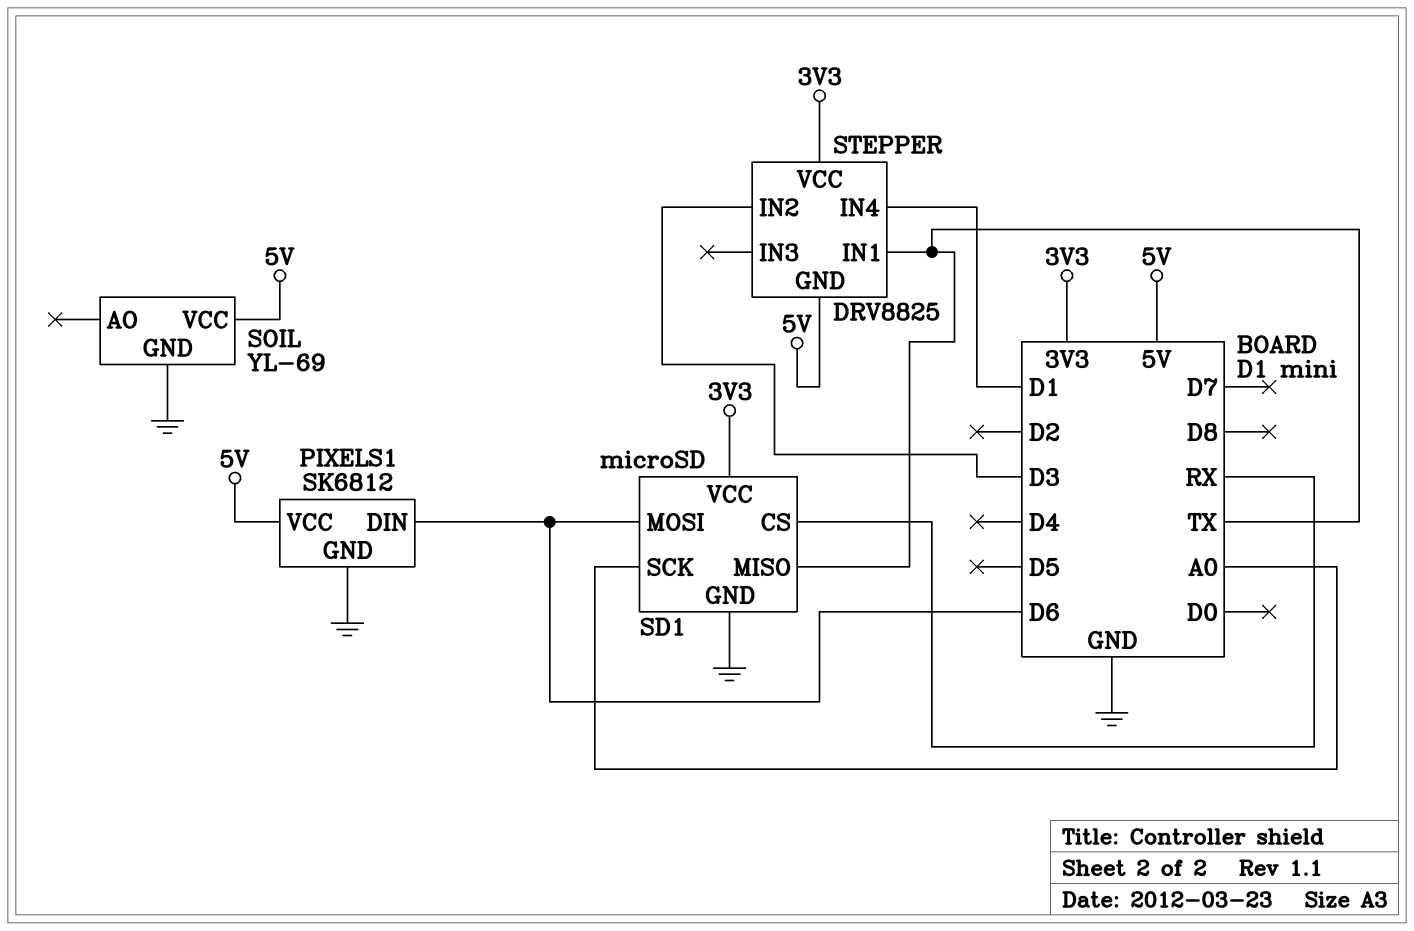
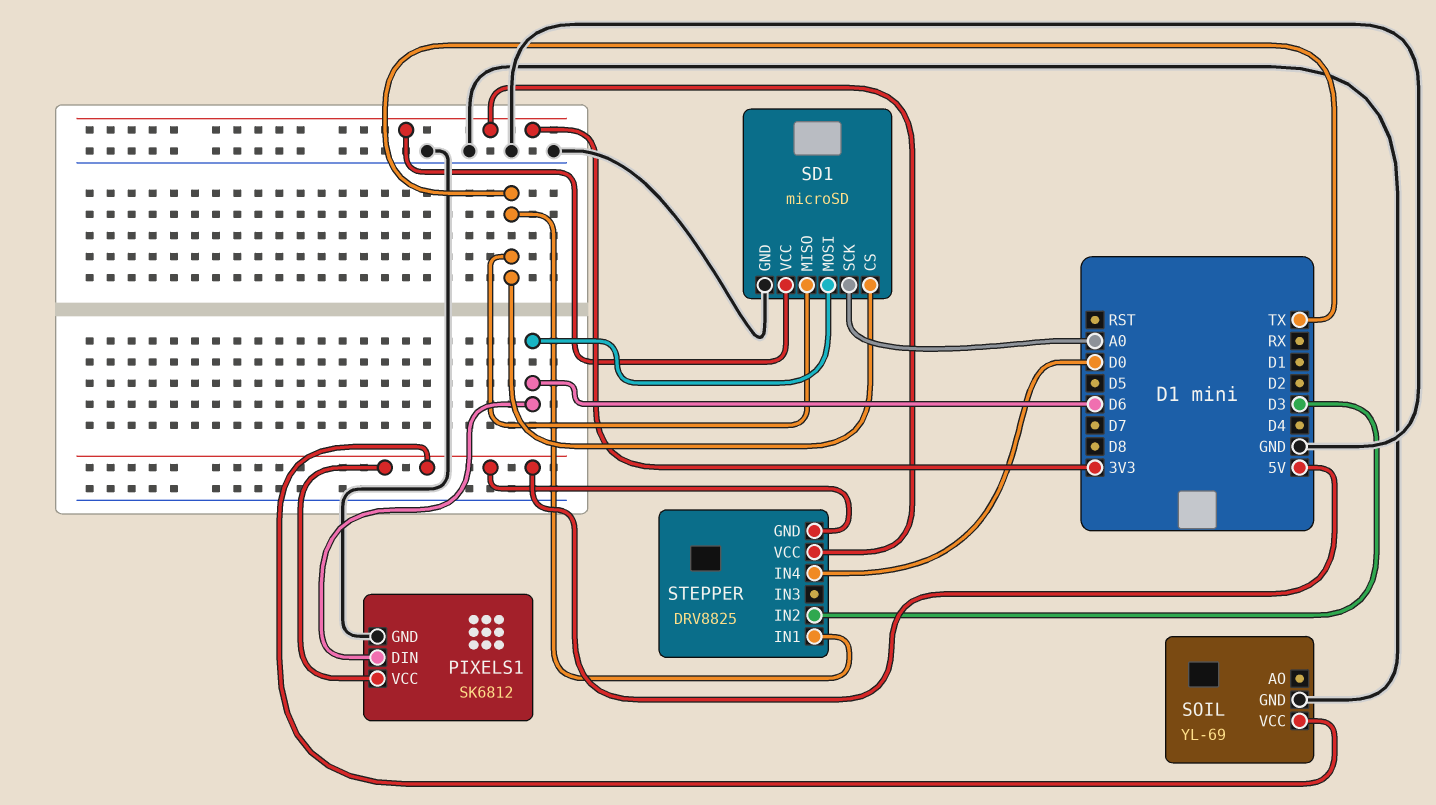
SD1 pin CS: RX -> TX
STEPPER pin IN4: D1 -> D0

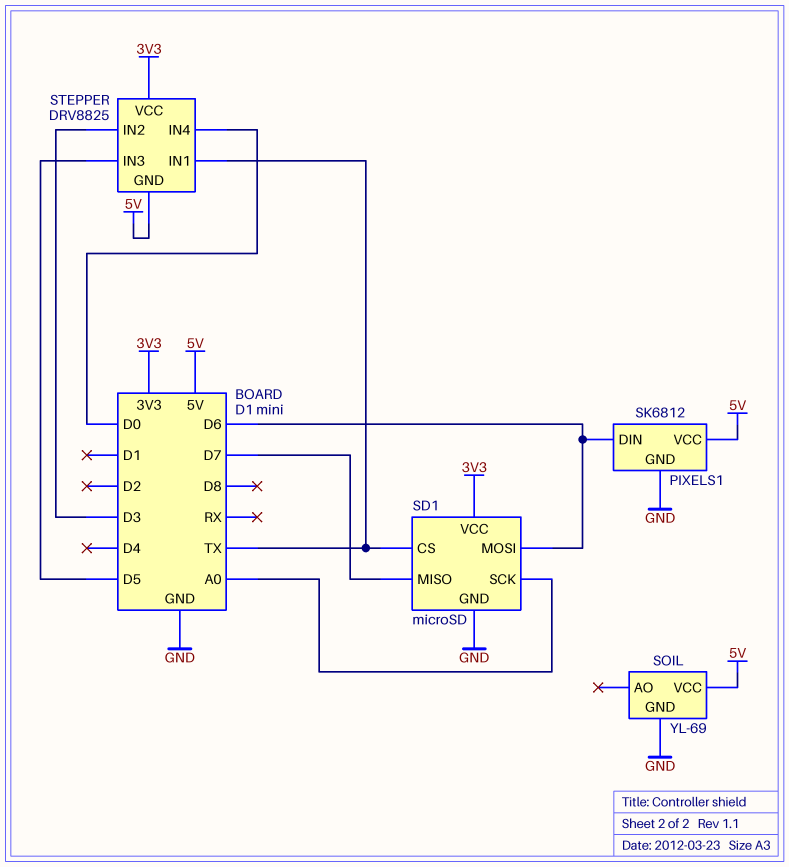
SD1 pin MISO: TX -> D7
STEPPER pin IN3: none -> D5

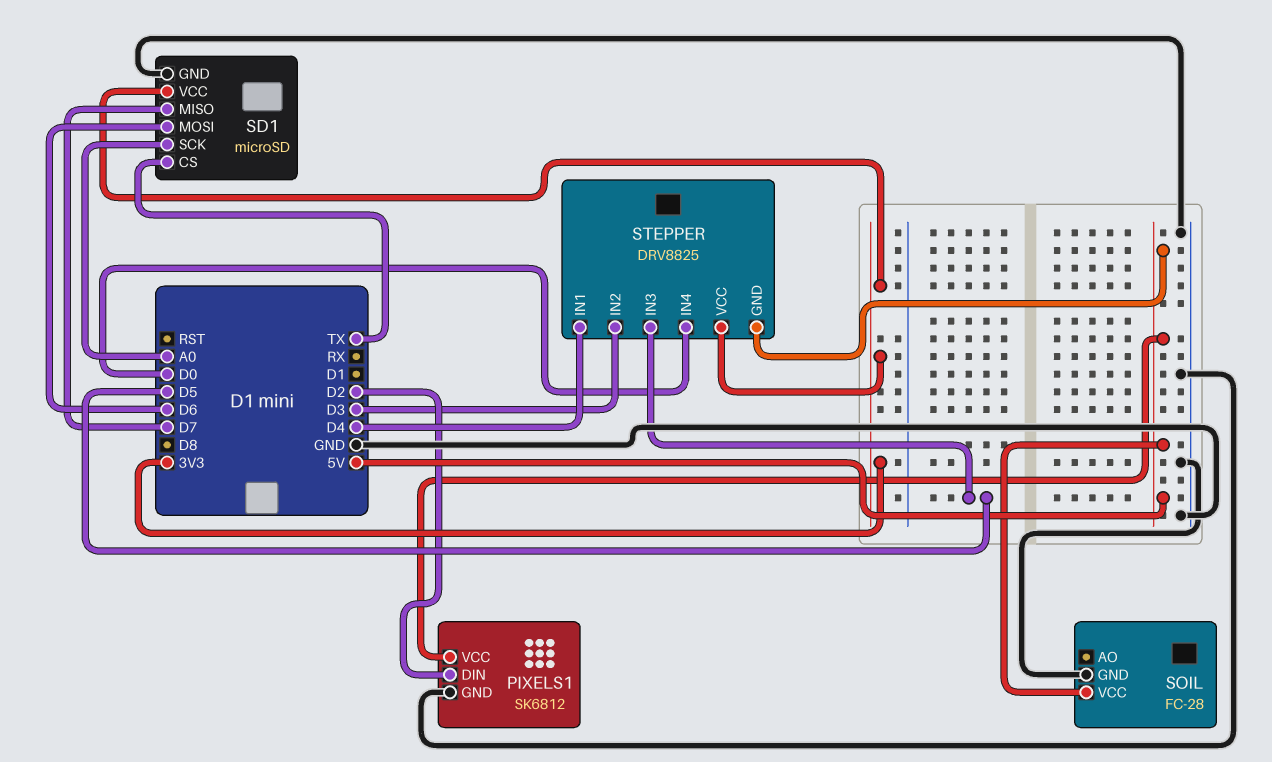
PIXELS1 pin DIN: D6 -> D2
SOIL: YL-69 -> FC-28
STEPPER pin IN1: TX -> D4

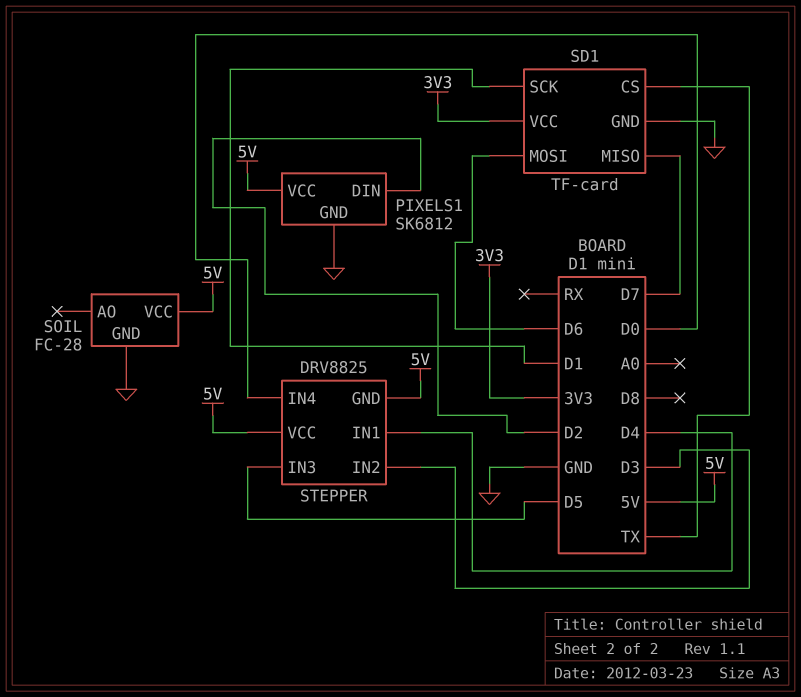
SD1: microSD -> TF-card
SD1 pin SCK: A0 -> D1
STEPPER pin VCC: 3V3 -> 5V

